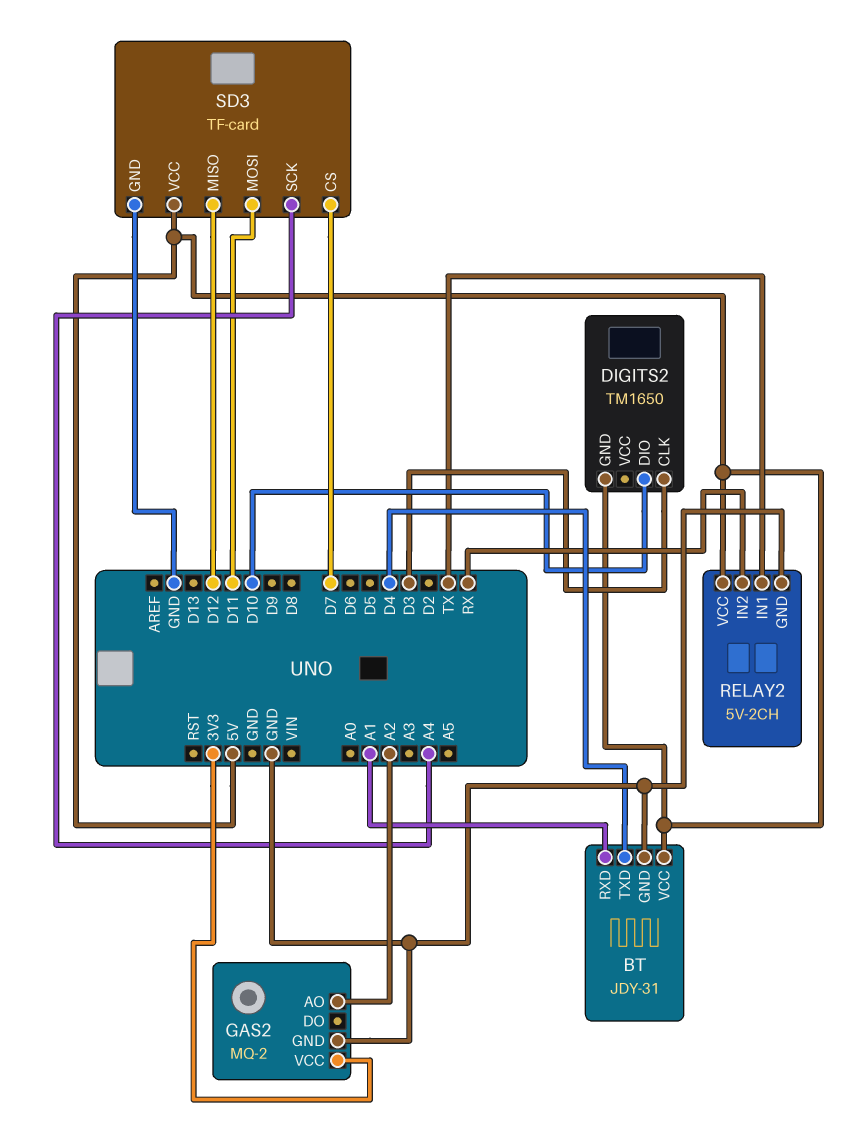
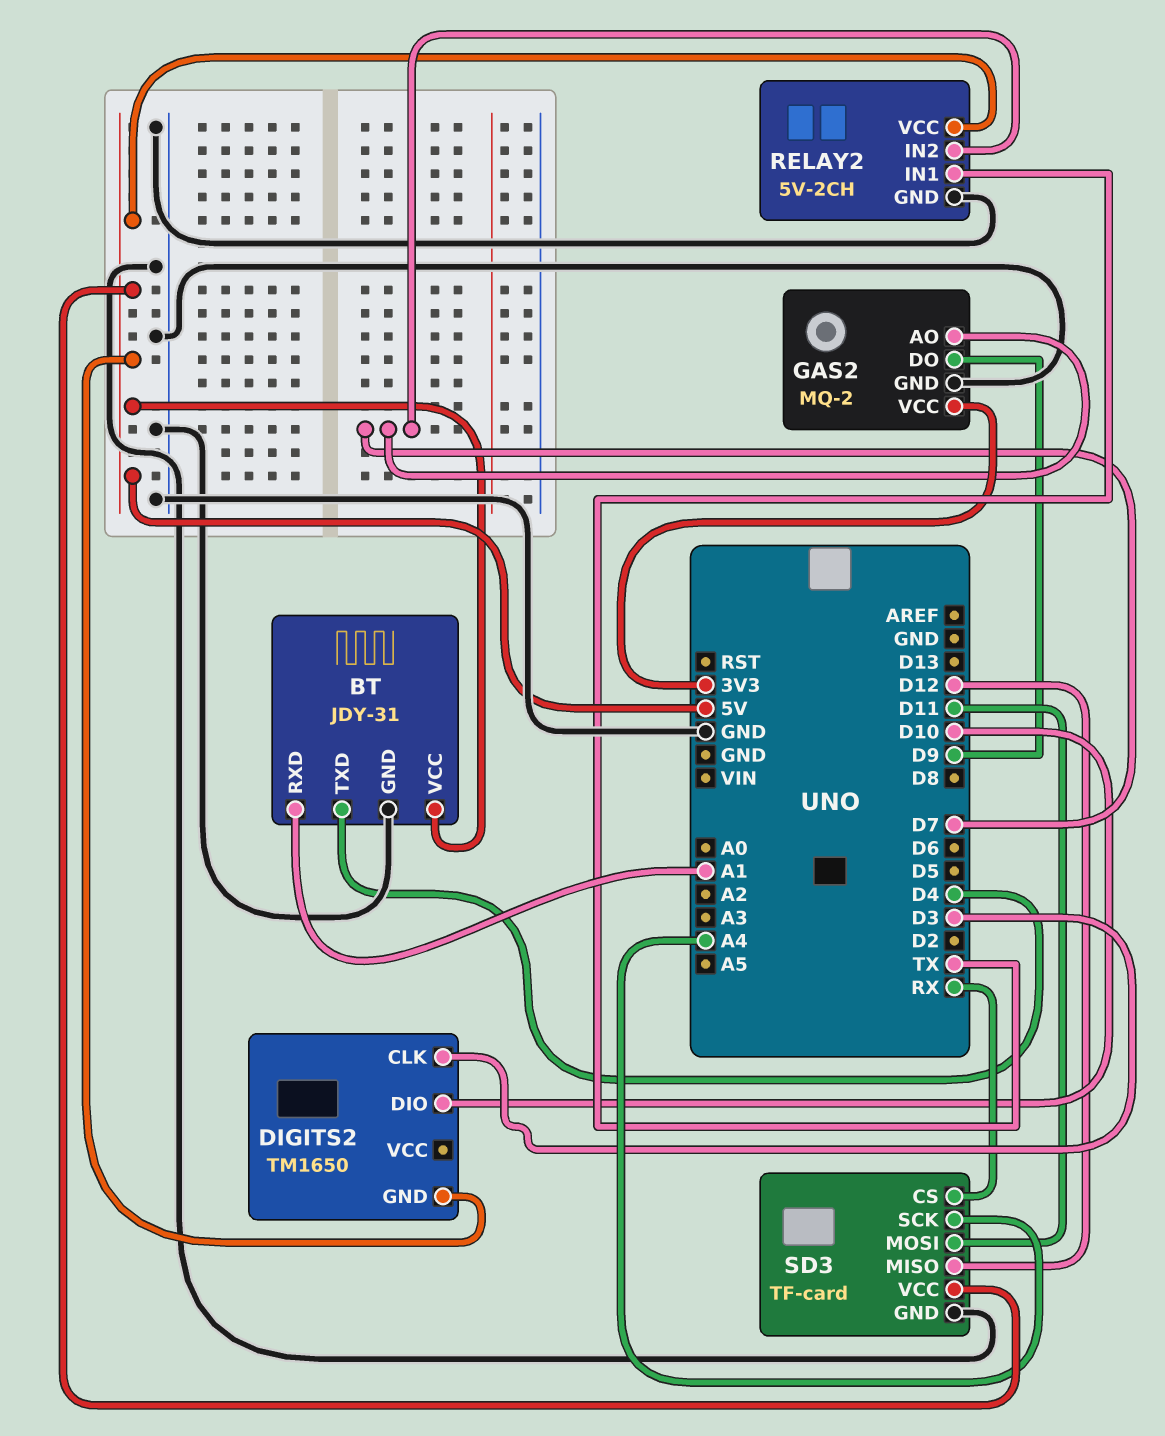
GAS2 pin AO: A2 -> D7
GAS2 pin DO: none -> D9
RELAY2 pin IN2: RX -> D7
SD3 pin CS: D7 -> RX

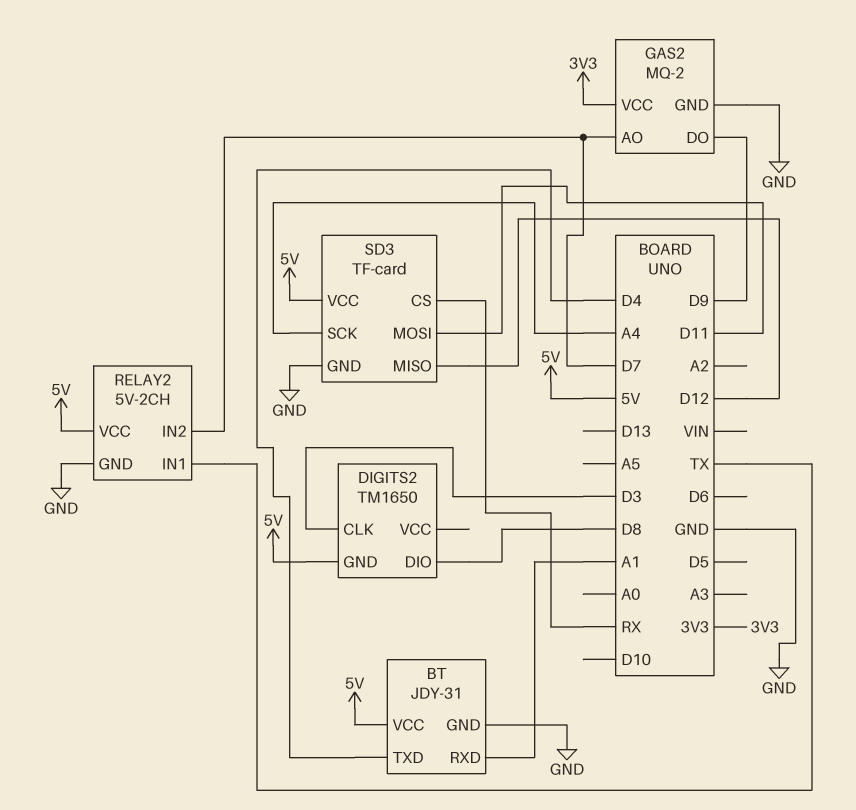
DIGITS2 pin DIO: D10 -> D8

